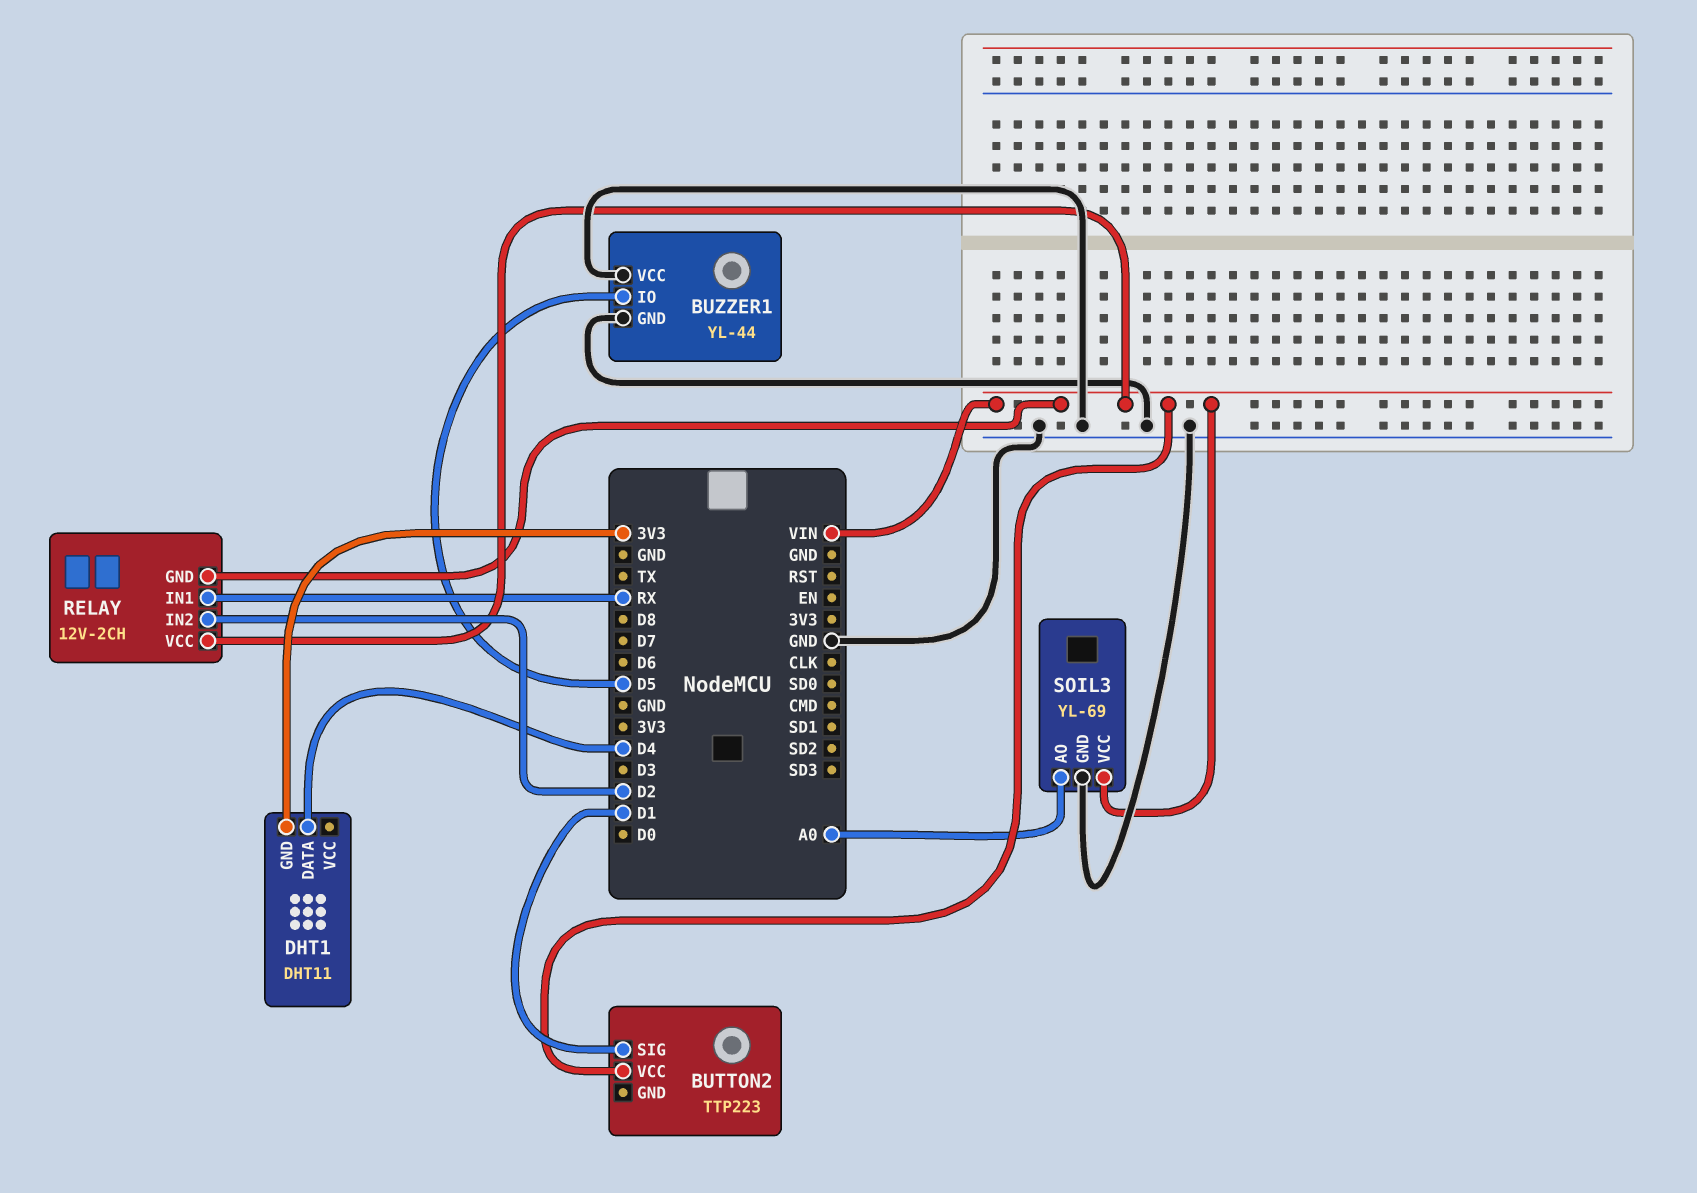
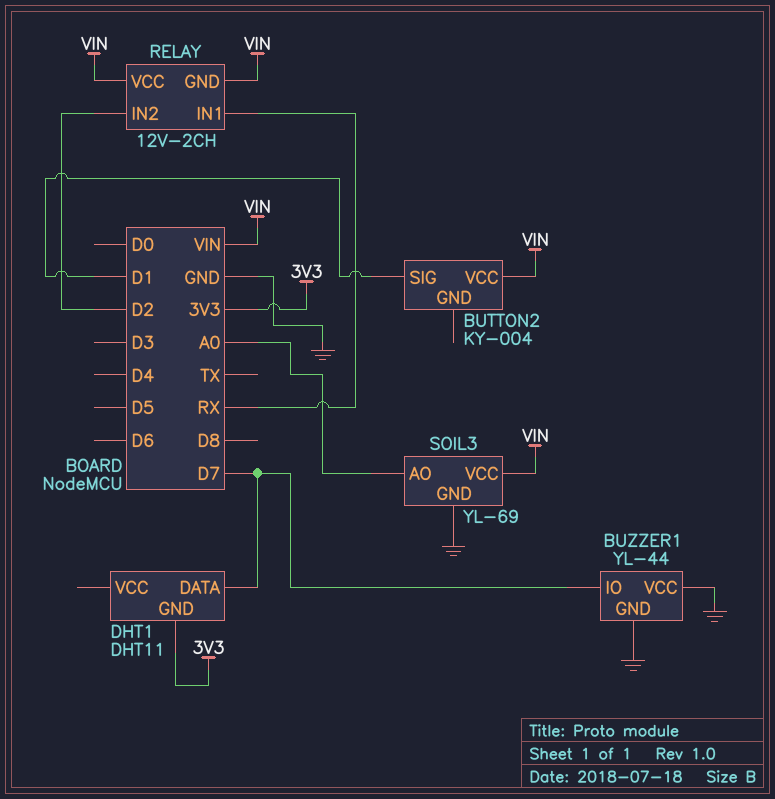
BUTTON2: TTP223 -> KY-004
BUZZER1 pin IO: D5 -> D7
DHT1 pin DATA: D4 -> D7

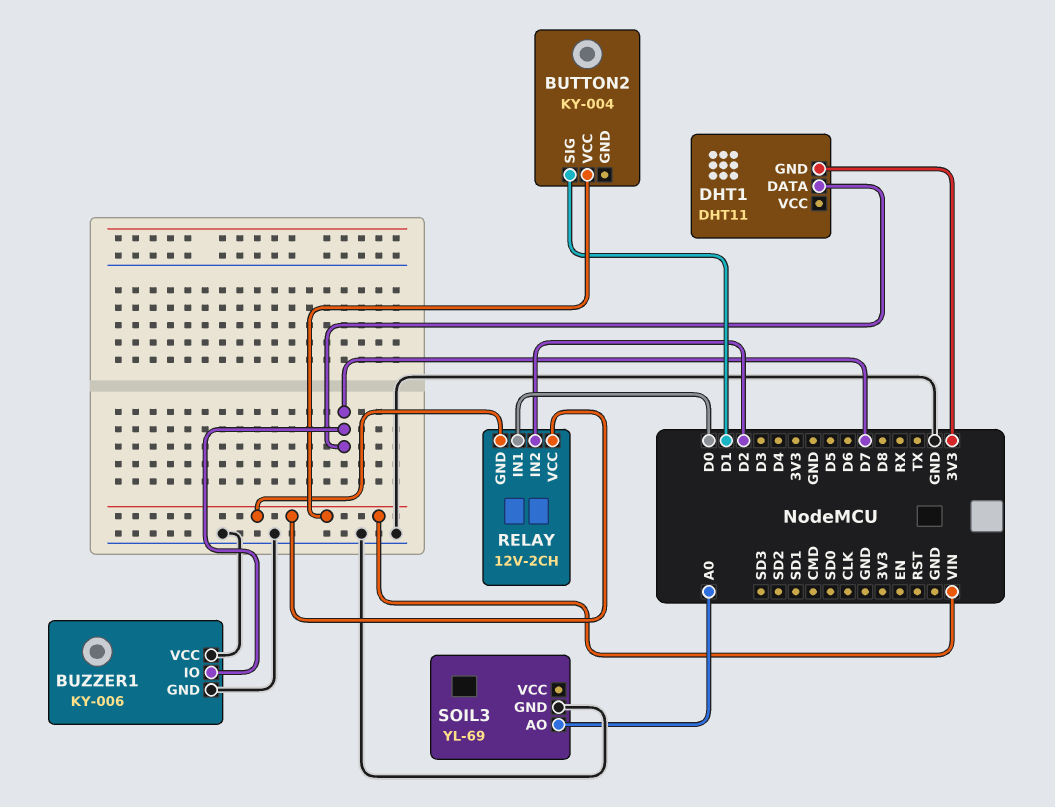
BUZZER1: YL-44 -> KY-006
RELAY pin IN1: RX -> D0
SOIL3 pin VCC: VIN -> none

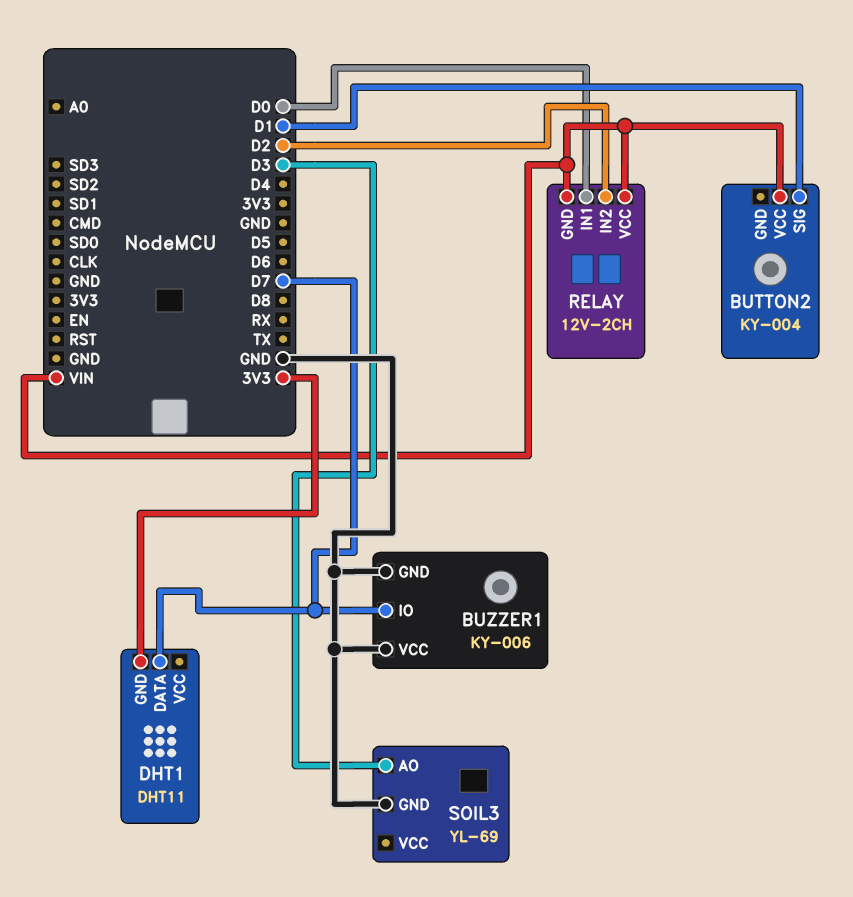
SOIL3 pin AO: A0 -> D3

